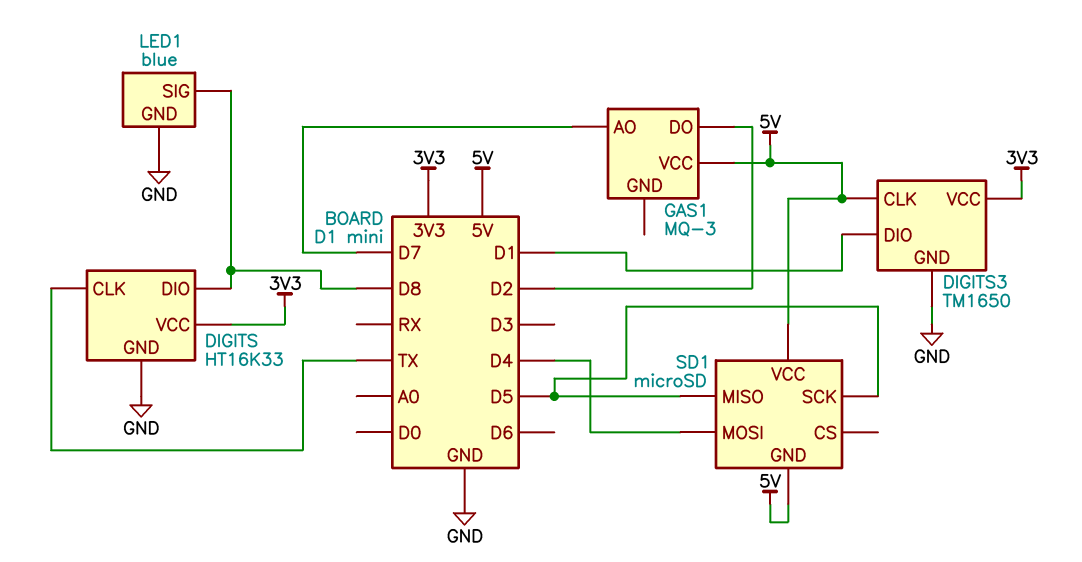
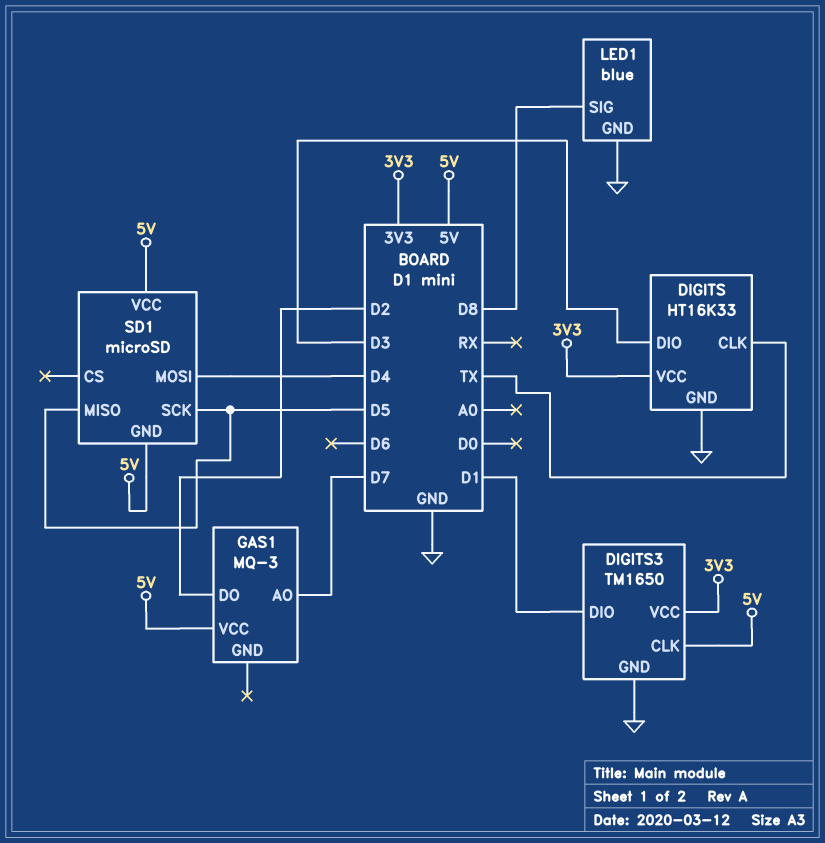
DIGITS pin DIO: D8 -> D3

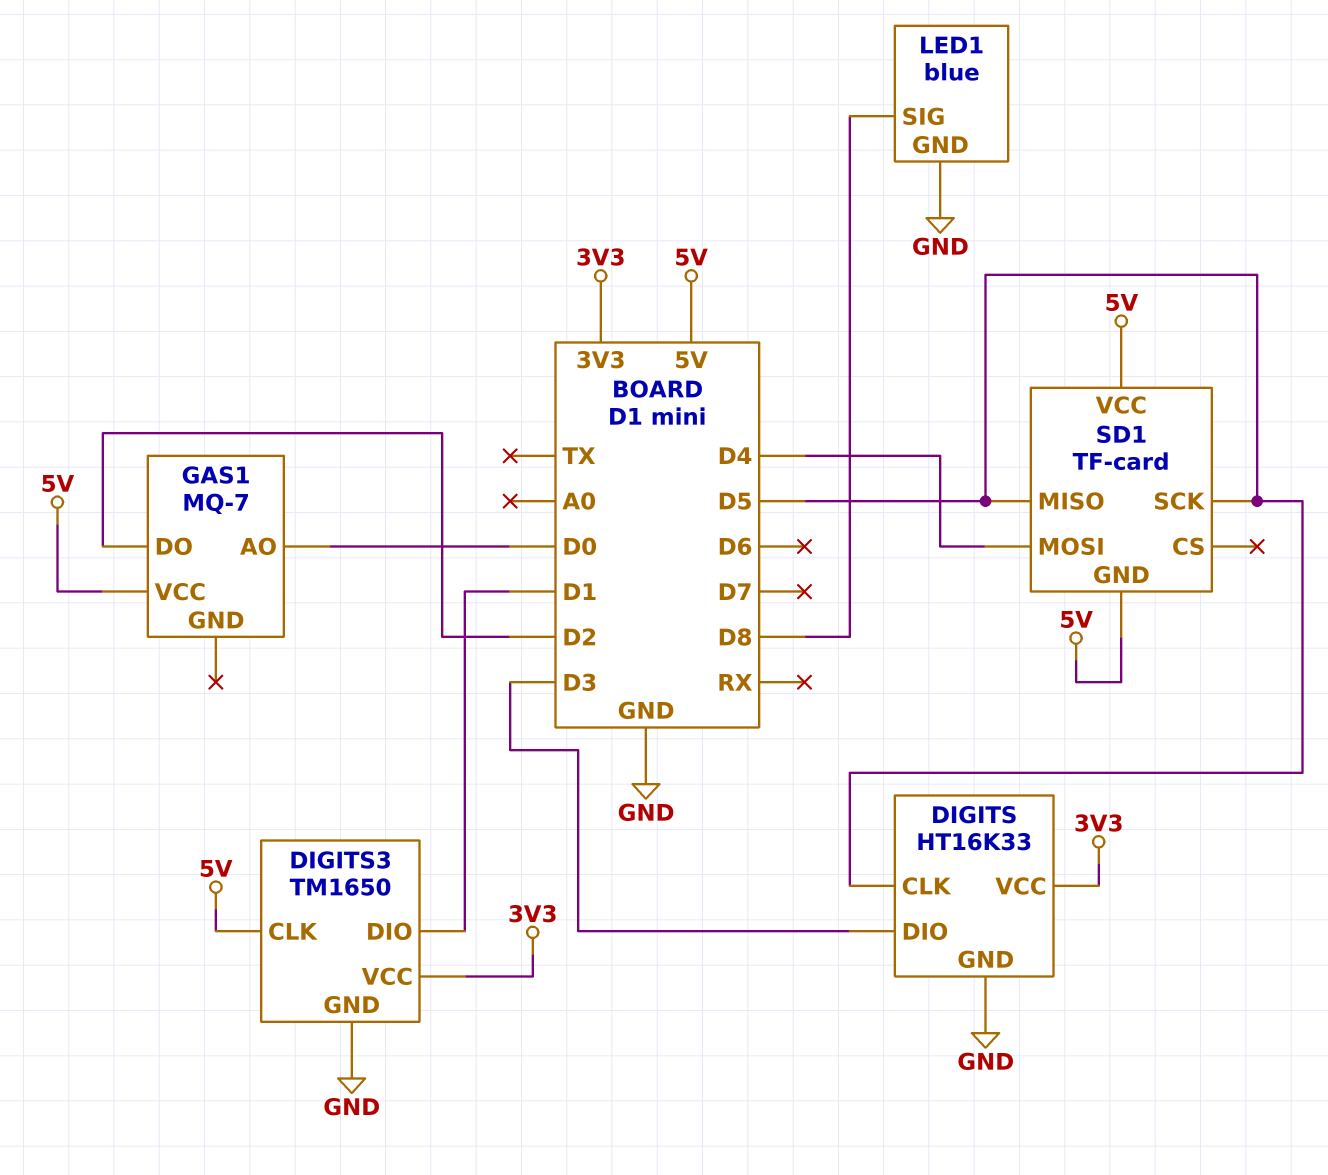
DIGITS pin CLK: TX -> D5
GAS1: MQ-3 -> MQ-7
GAS1 pin AO: D7 -> D0
SD1: microSD -> TF-card

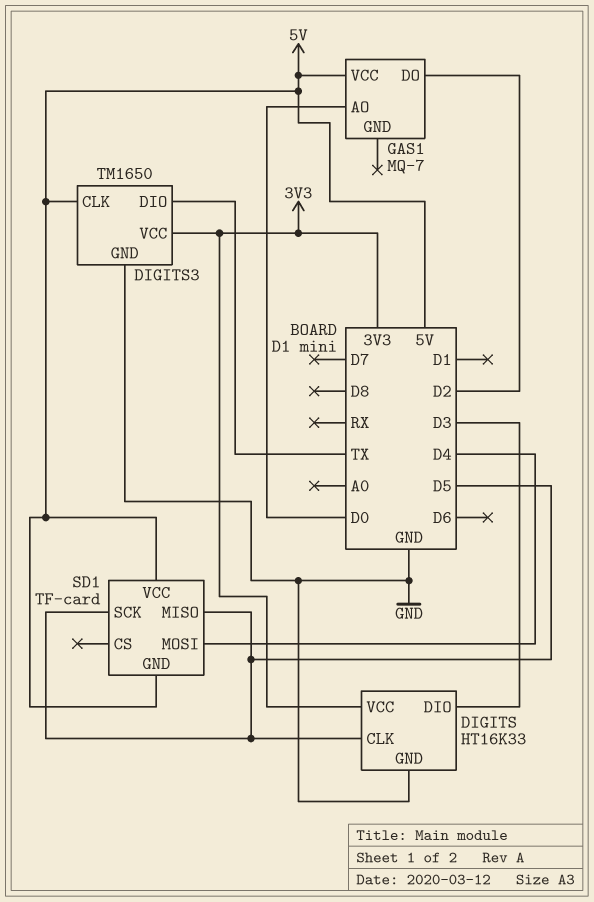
DIGITS3 pin DIO: D1 -> TX
LED1: blue -> none
LED1 pin GND: GND -> none
LED1 pin SIG: D8 -> none

